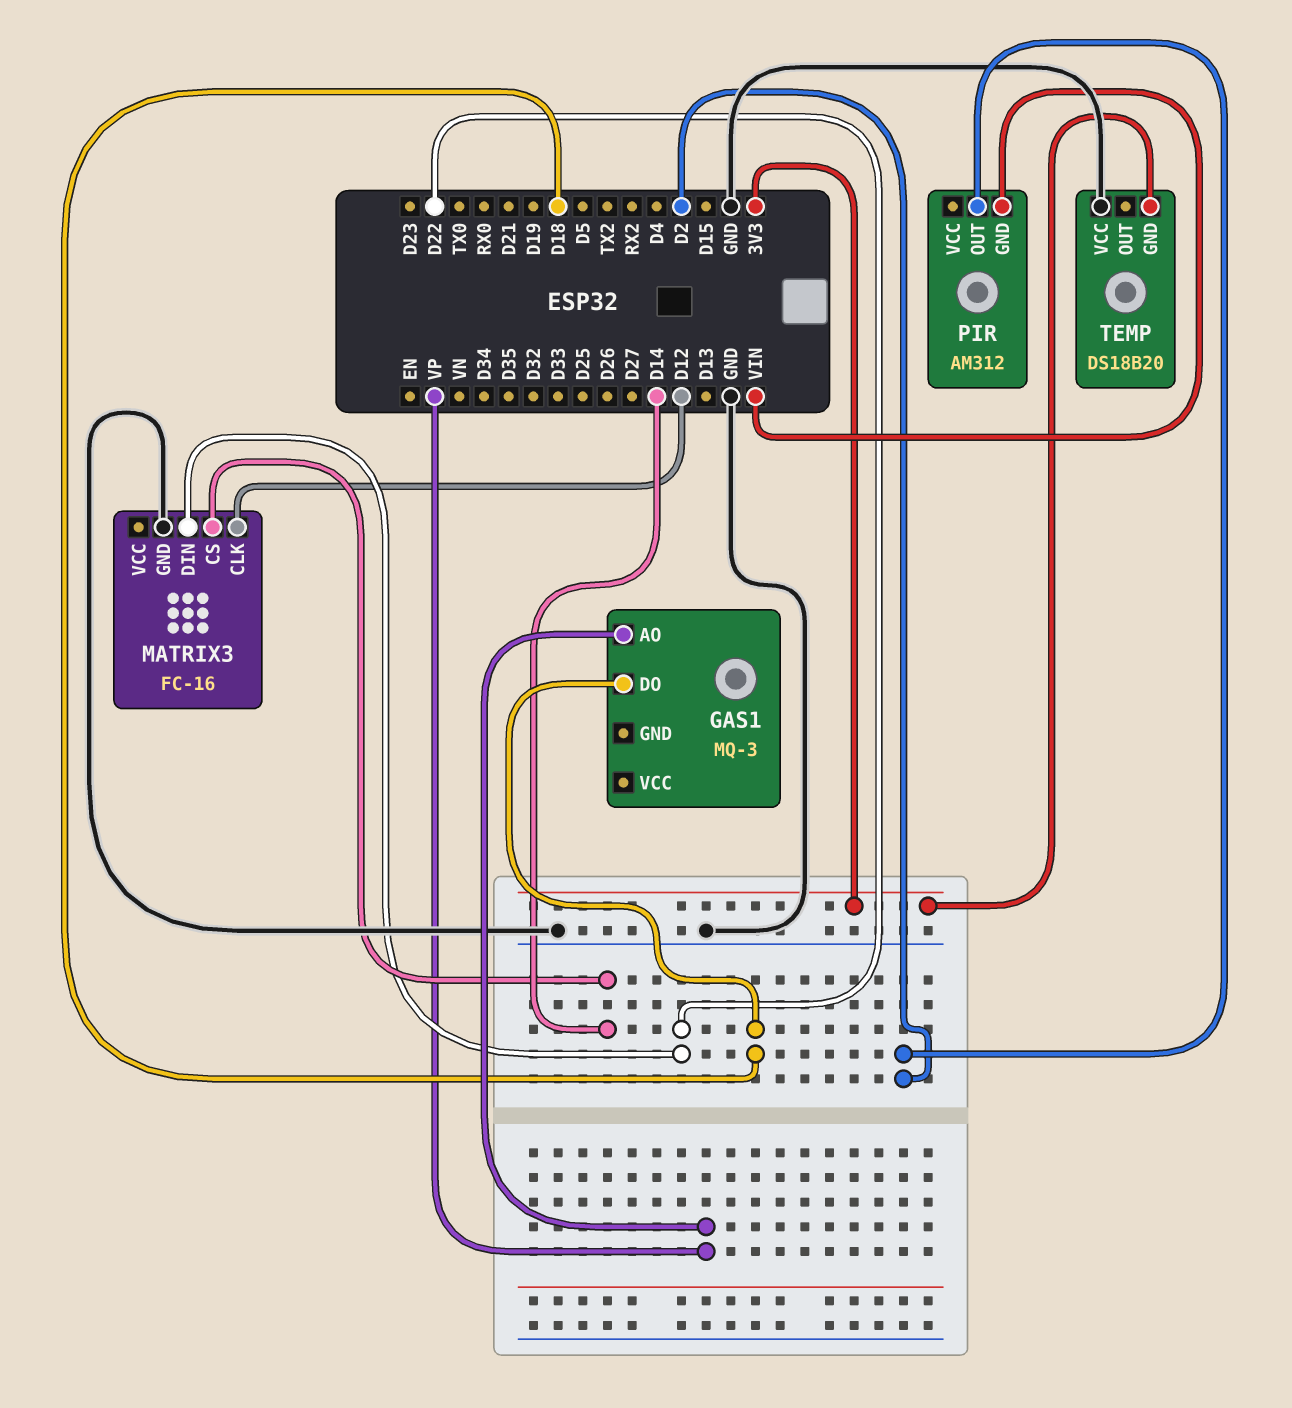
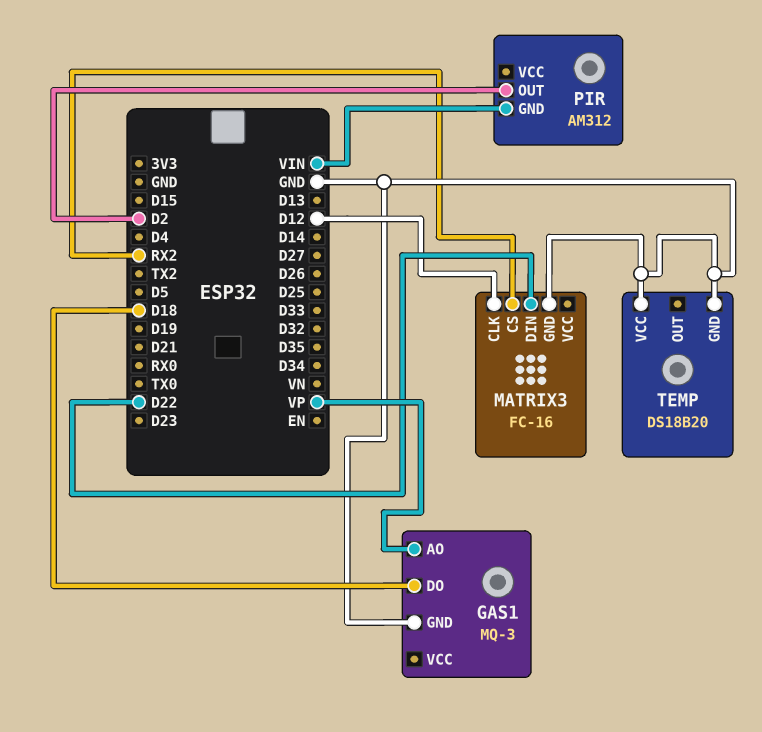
GAS1 pin GND: none -> GND
MATRIX3 pin CS: D14 -> RX2
TEMP pin GND: 3V3 -> GND

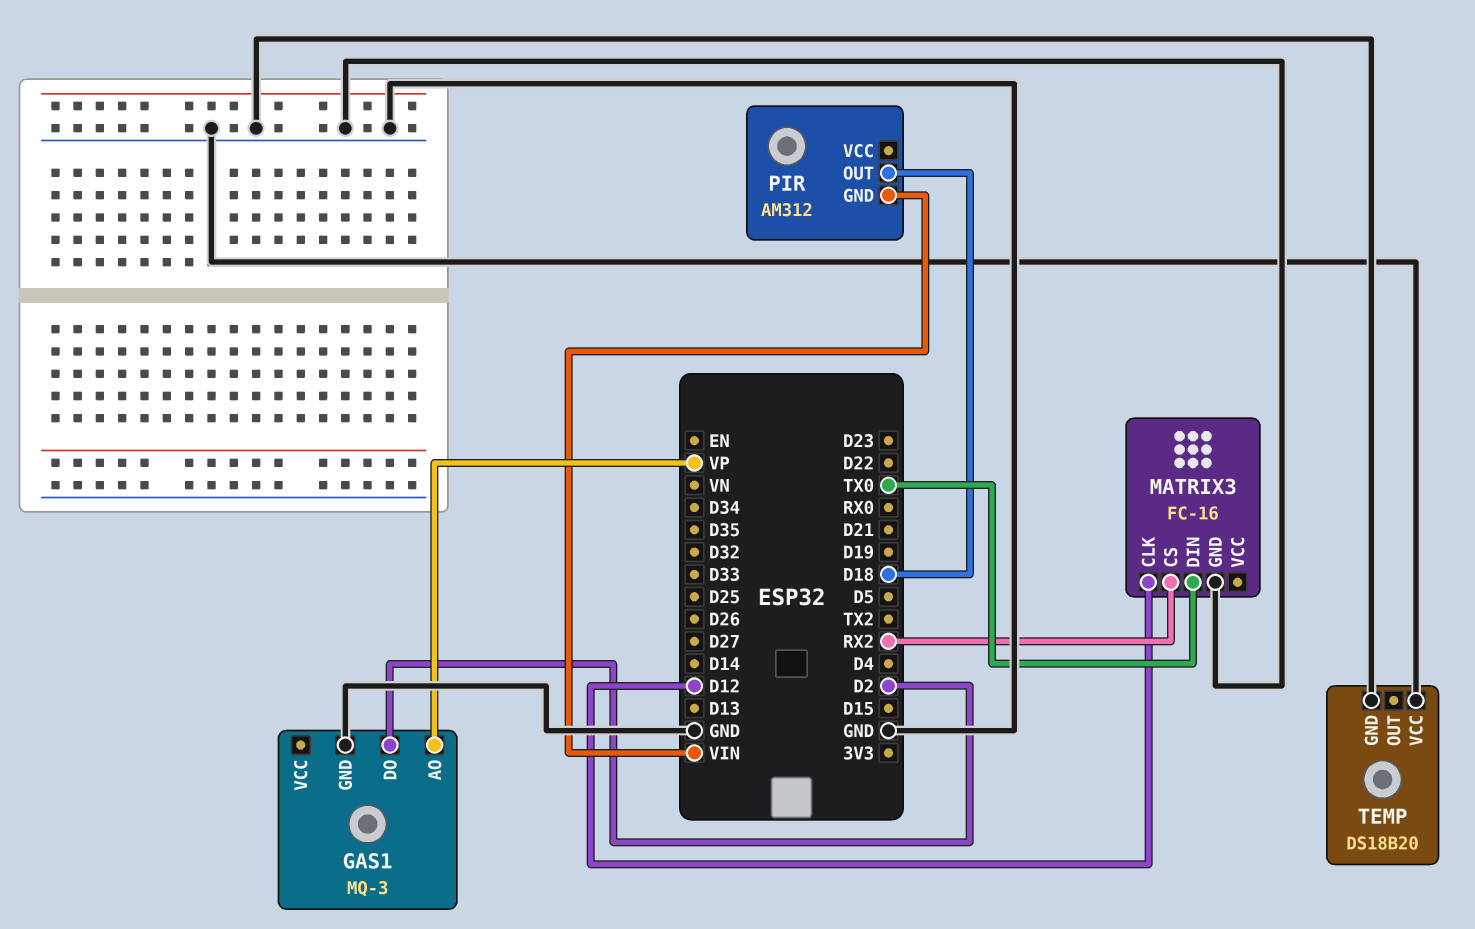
GAS1 pin DO: D18 -> D2
MATRIX3 pin DIN: D22 -> TX0
PIR pin OUT: D2 -> D18

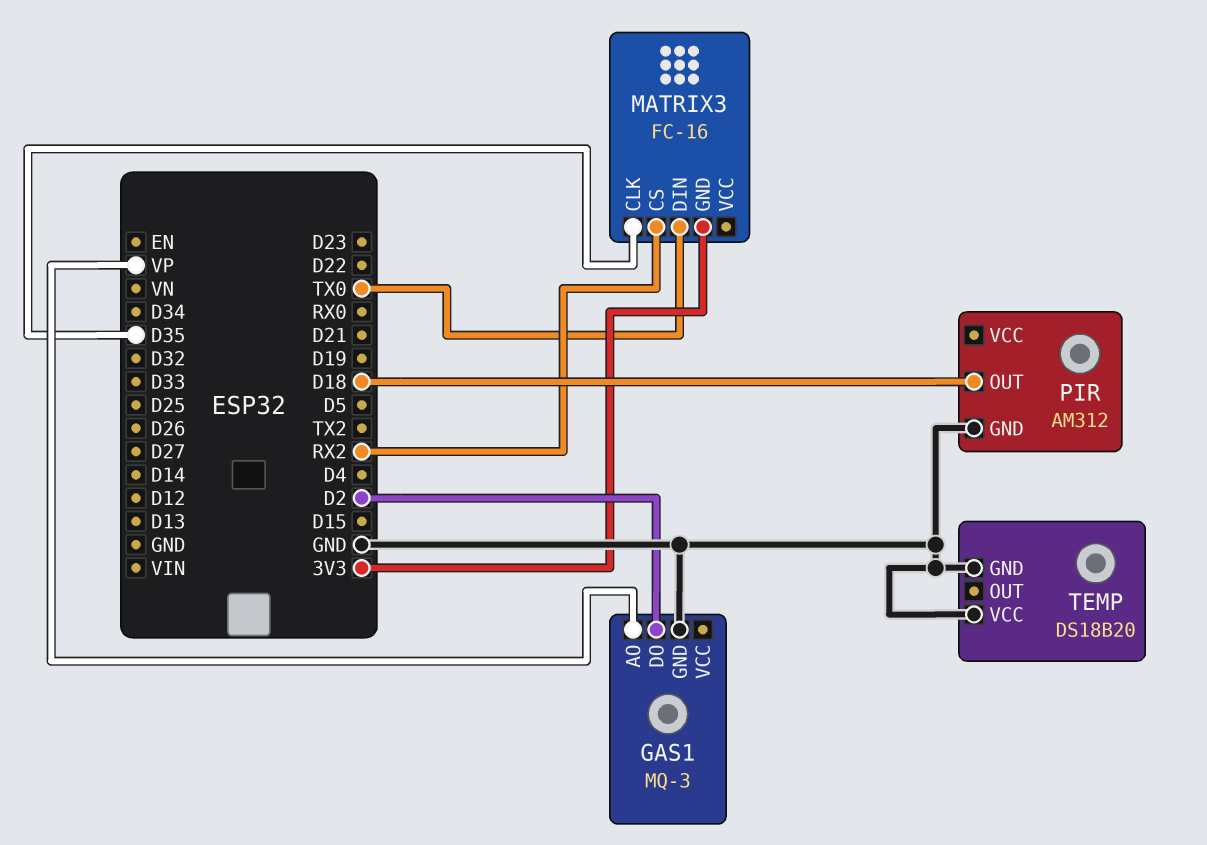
MATRIX3 pin CLK: D12 -> D35
MATRIX3 pin GND: GND -> 3V3
PIR pin GND: VIN -> GND

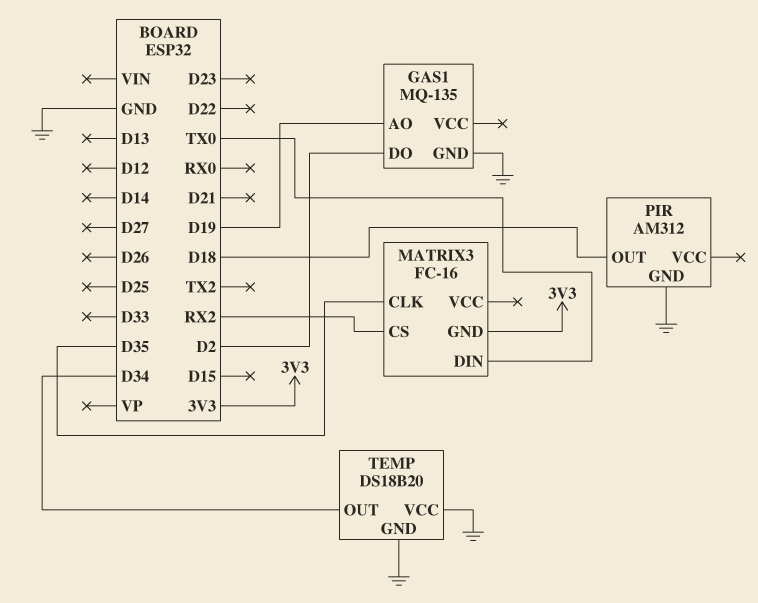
GAS1: MQ-3 -> MQ-135
GAS1 pin AO: VP -> D19
TEMP pin OUT: none -> D34

